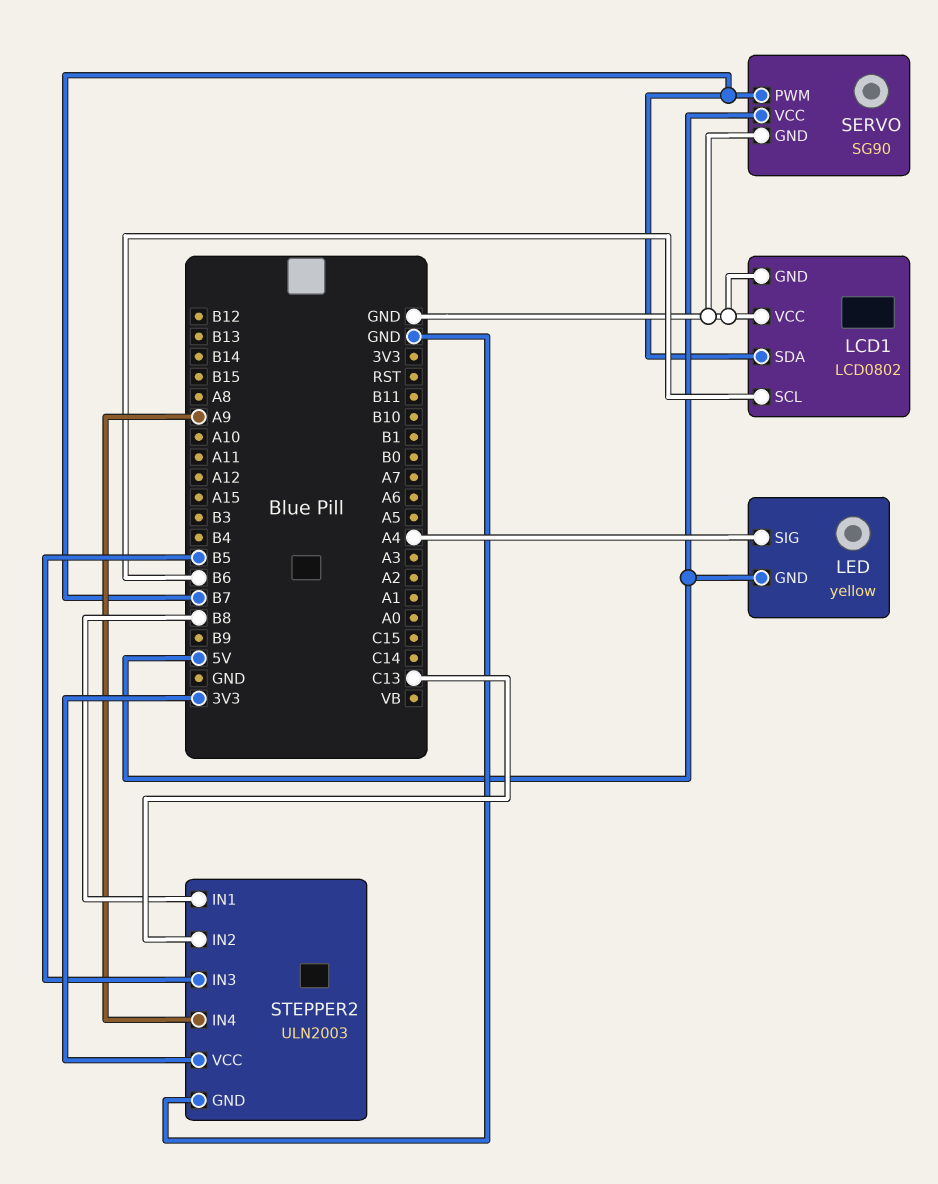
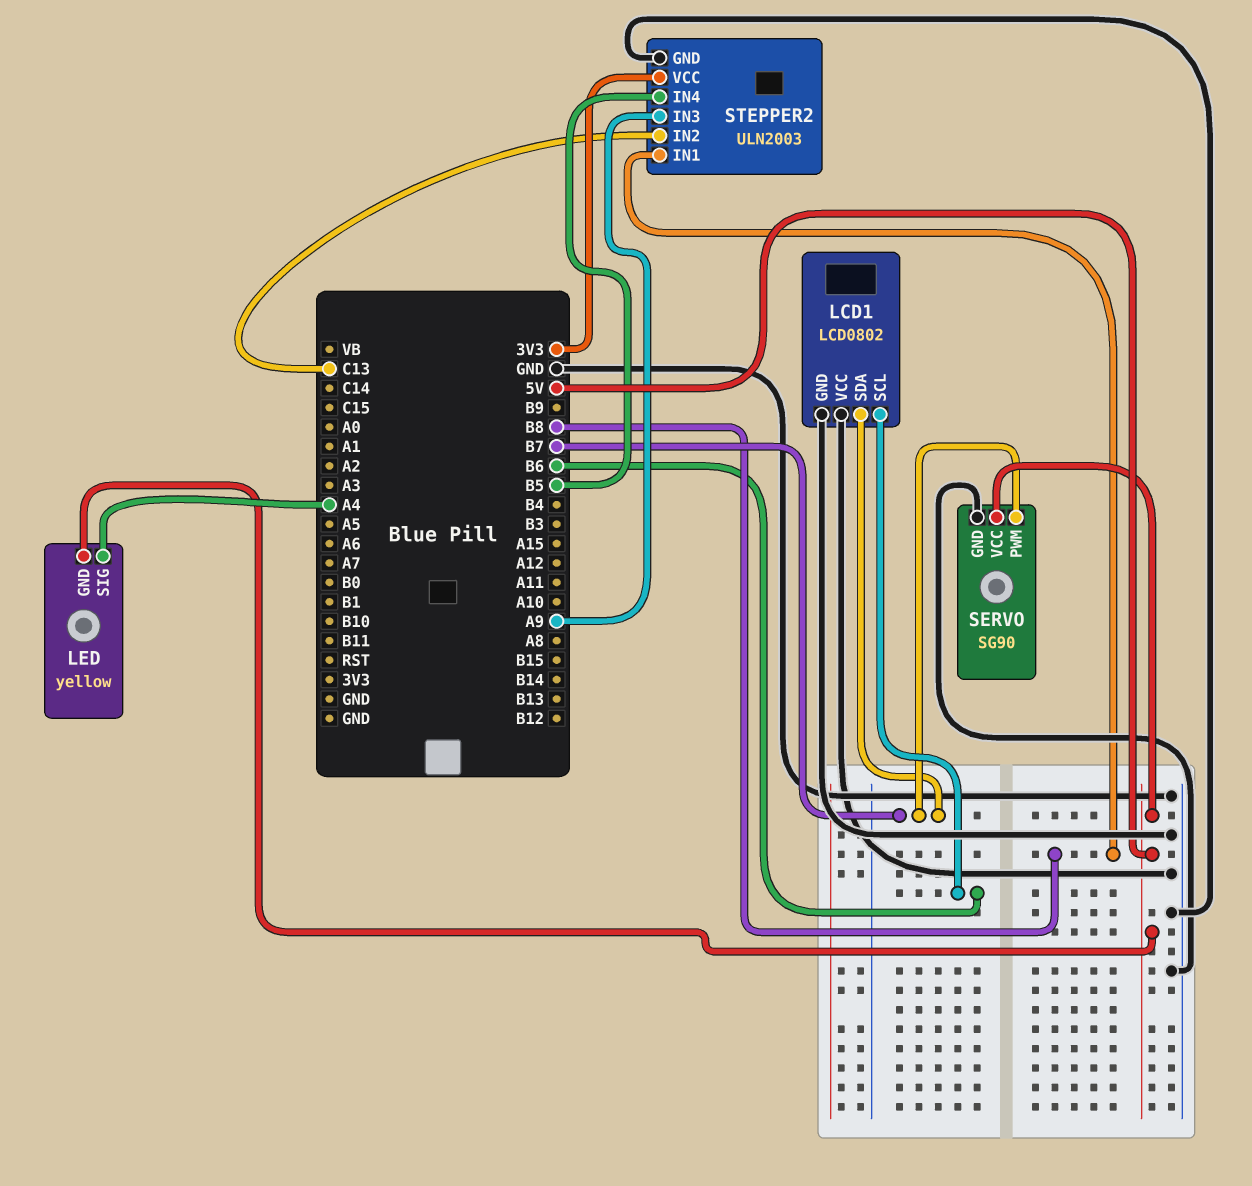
STEPPER2 pin IN3: B5 -> A9
STEPPER2 pin IN4: A9 -> B5

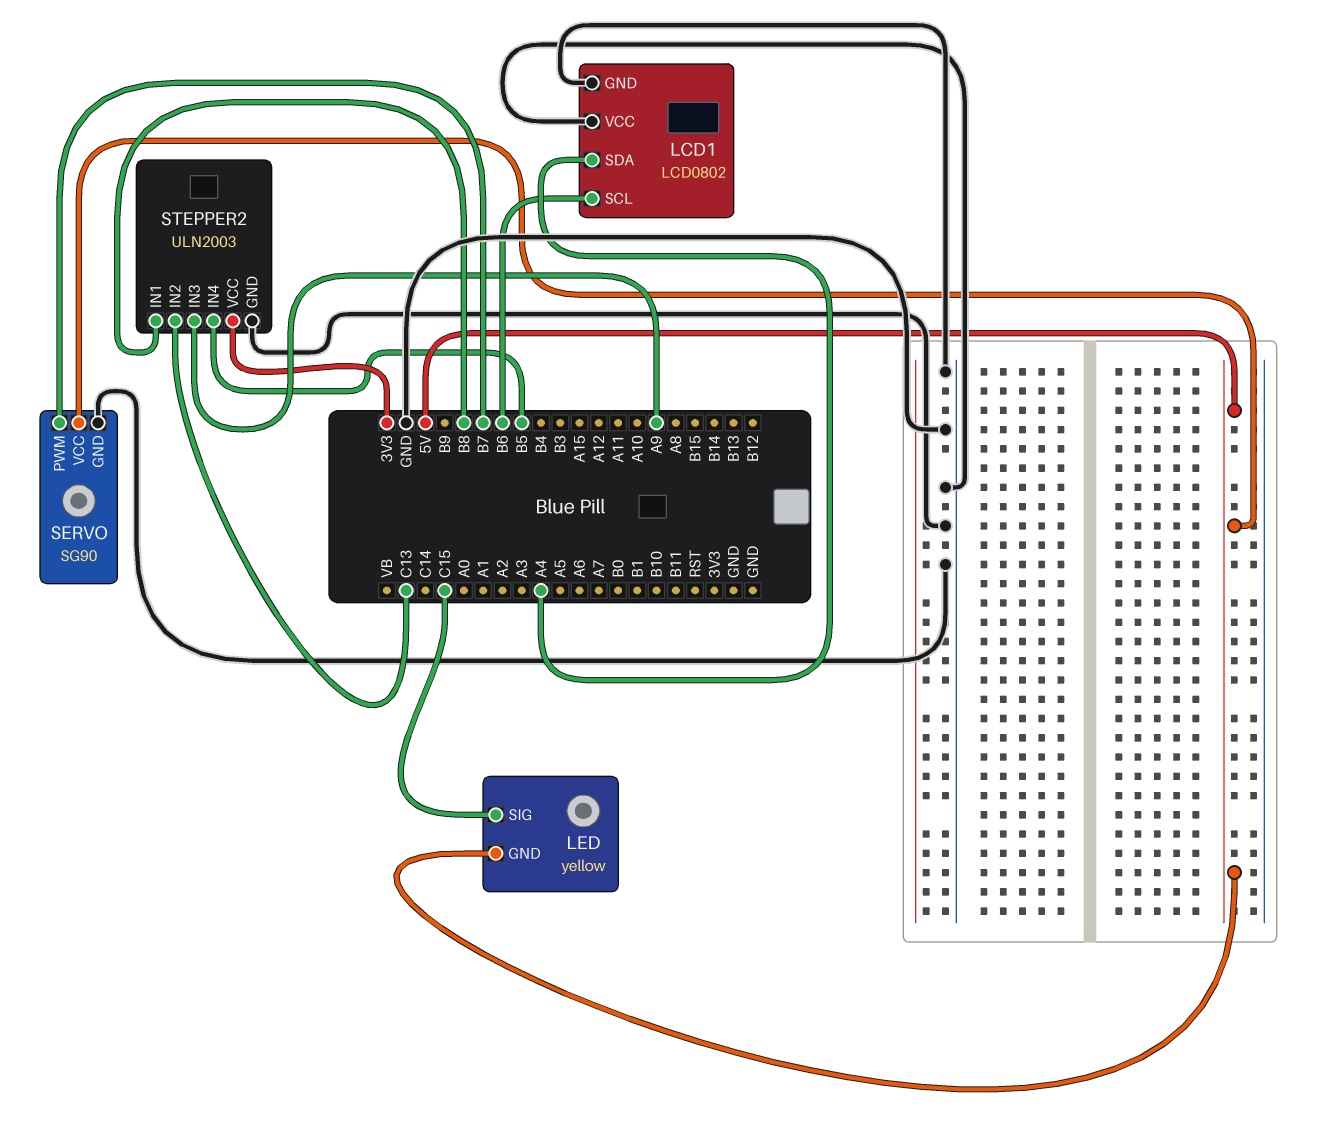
LCD1 pin SDA: B7 -> A4
LED pin SIG: A4 -> C15

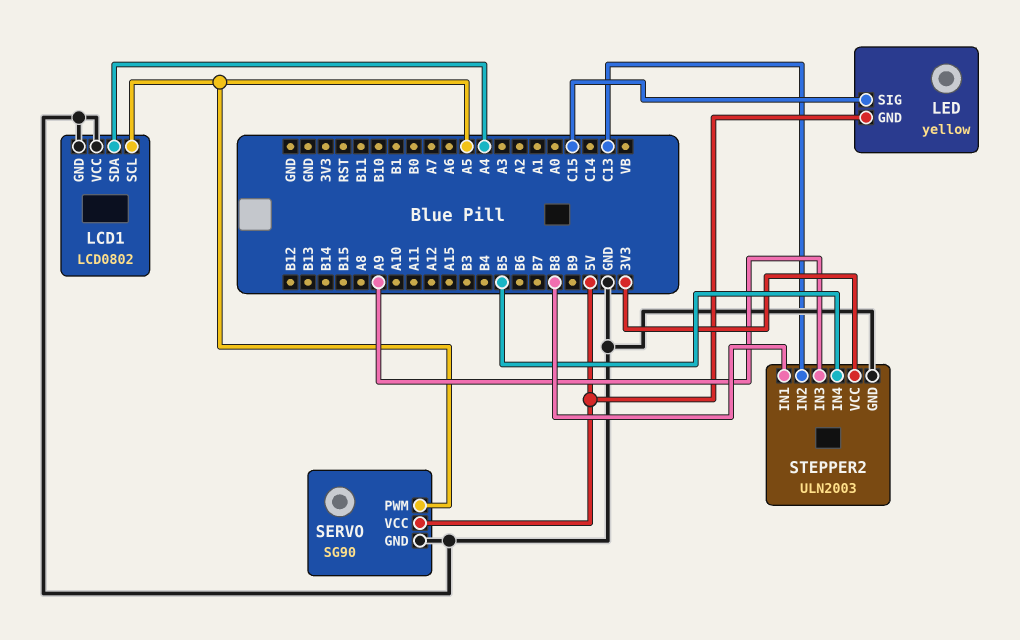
LCD1 pin SCL: B6 -> A5
SERVO pin PWM: B7 -> A5

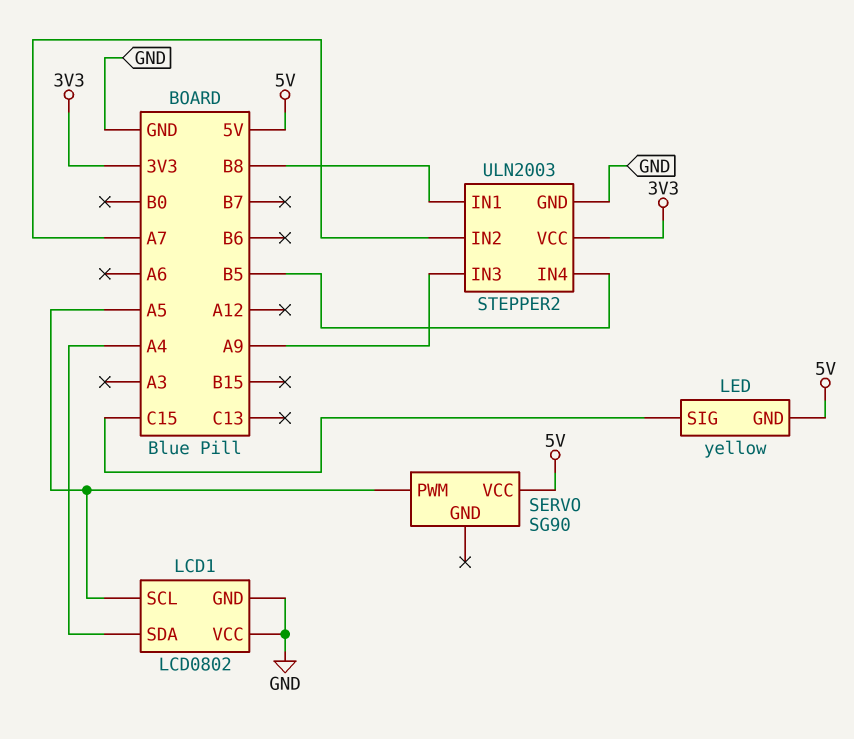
SERVO pin GND: GND -> none
STEPPER2 pin IN2: C13 -> A7

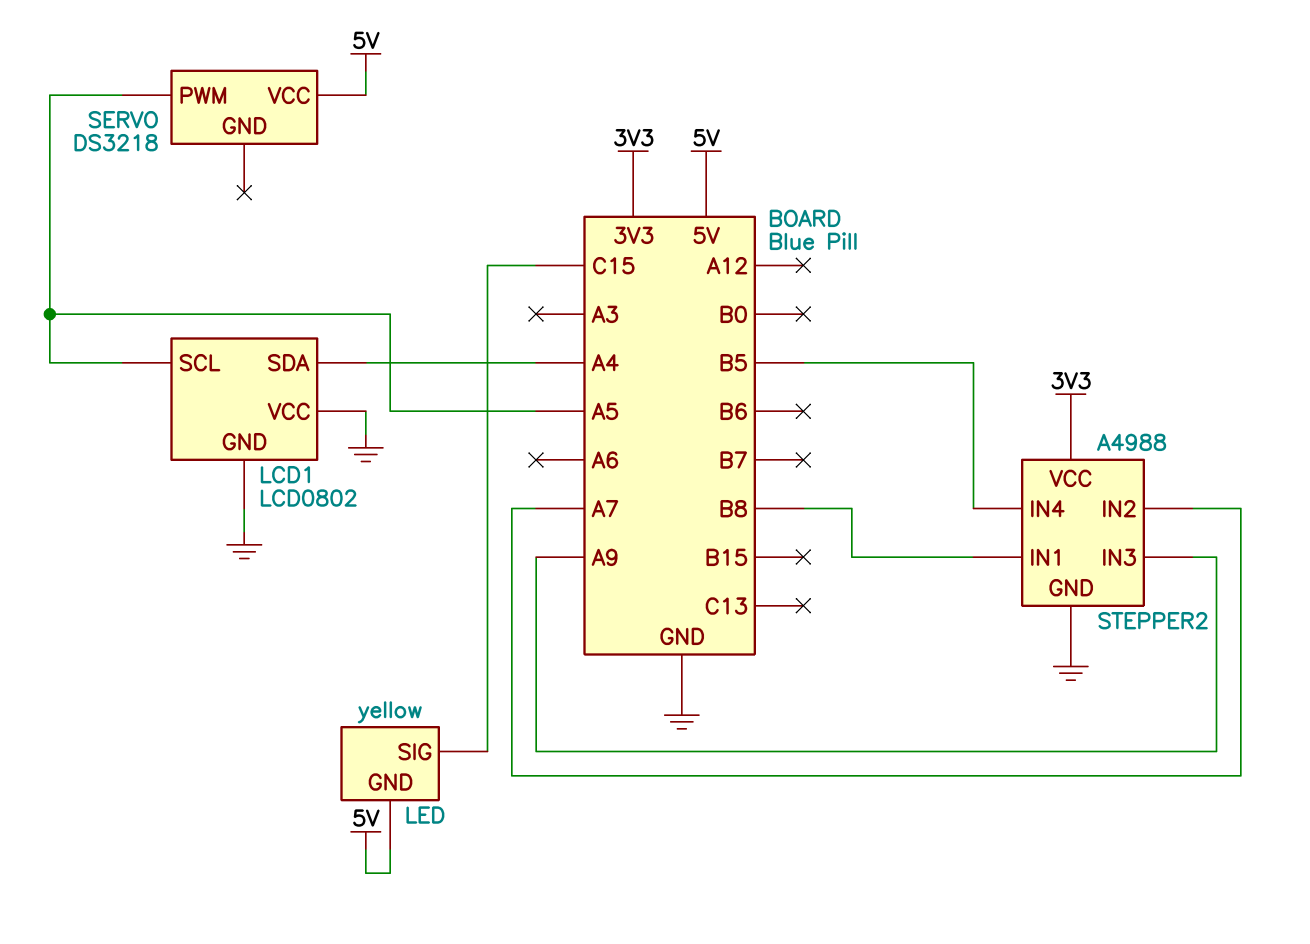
SERVO: SG90 -> DS3218
STEPPER2: ULN2003 -> A4988

